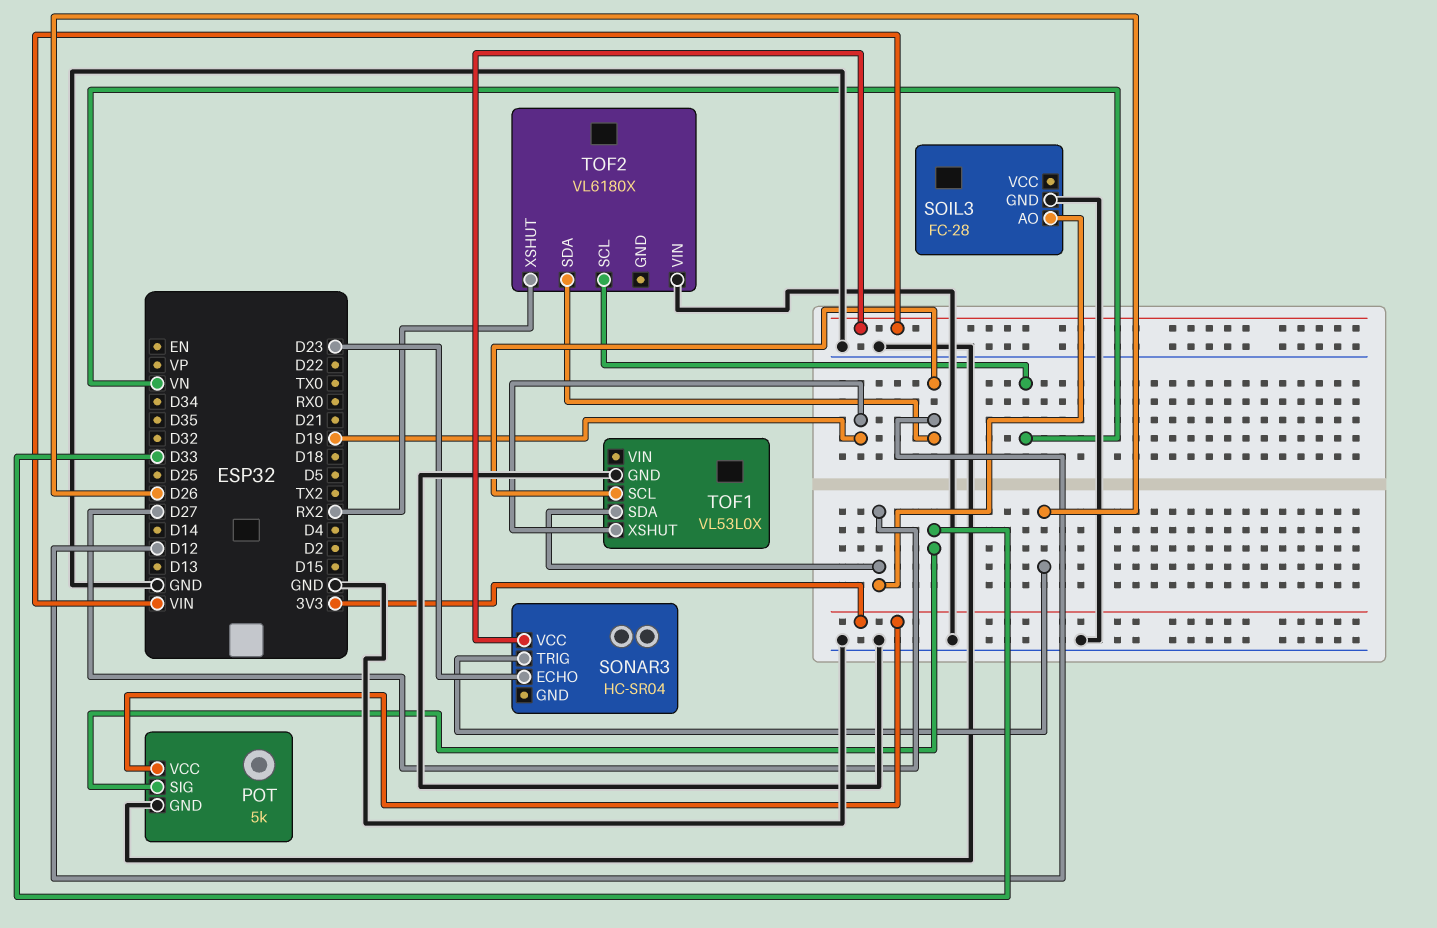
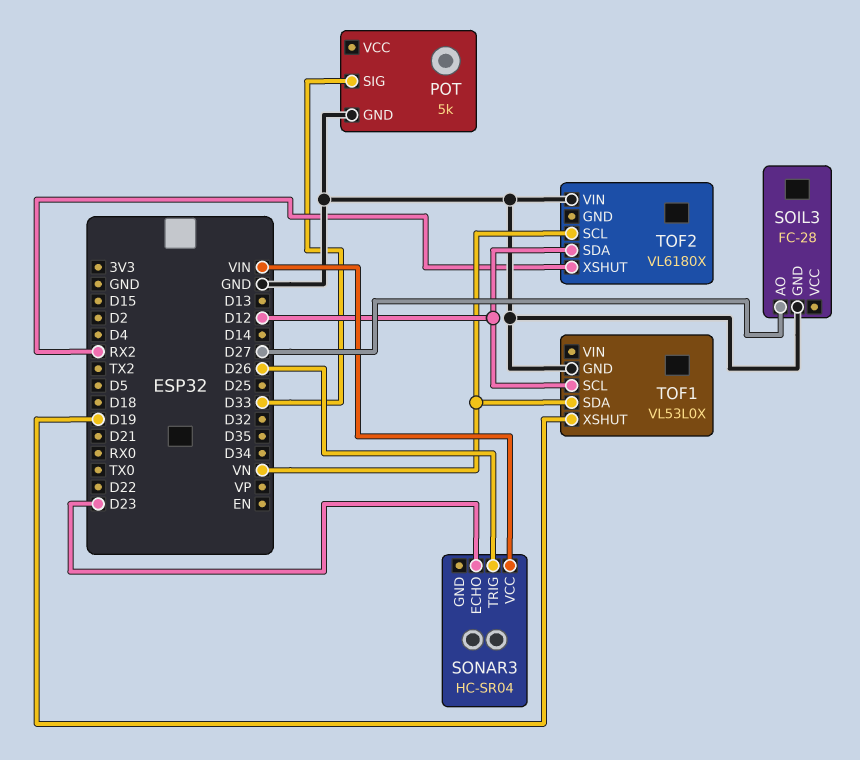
POT pin VCC: 3V3 -> none
TOF1 pin SDA: D27 -> VN

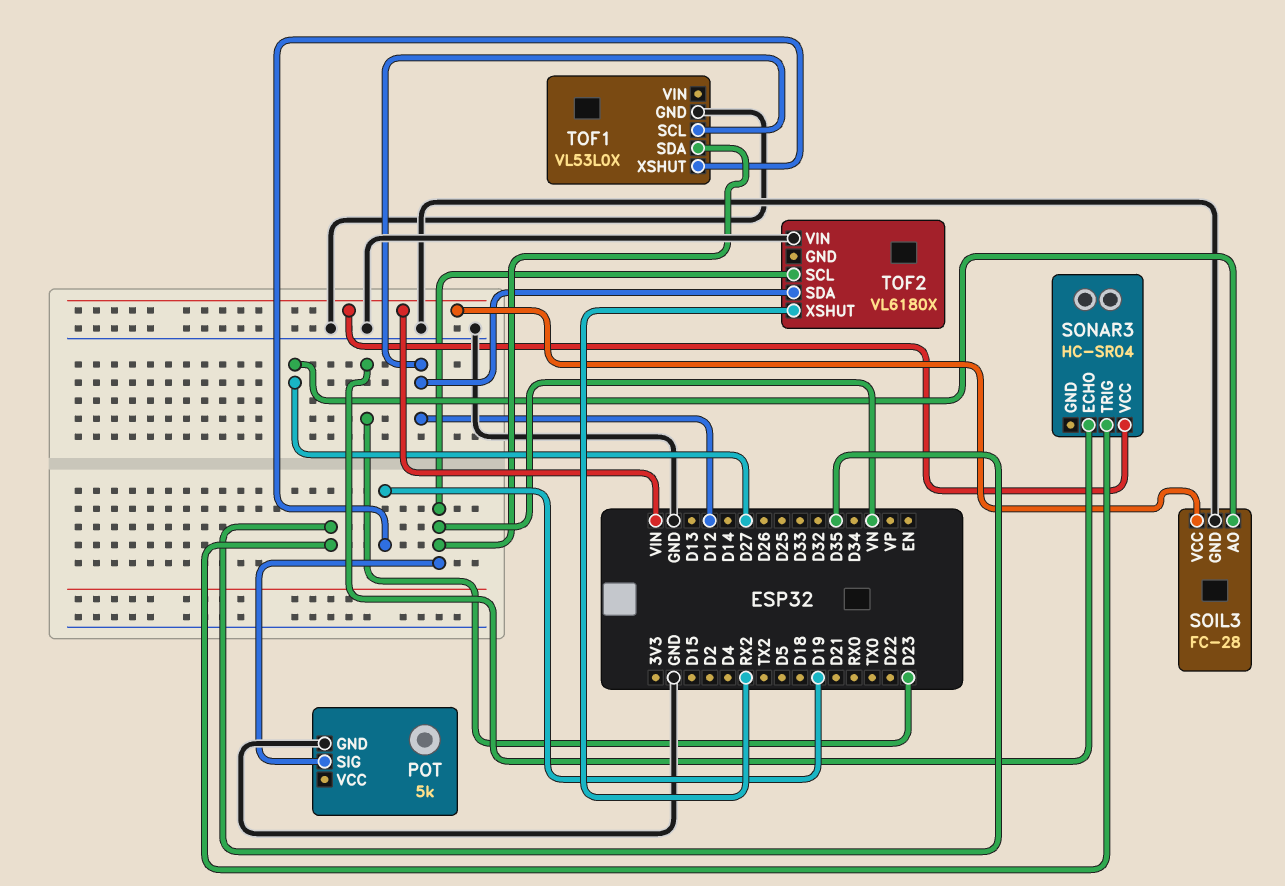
POT pin SIG: D33 -> VN
SOIL3 pin VCC: none -> VIN
SONAR3 pin TRIG: D26 -> D35

